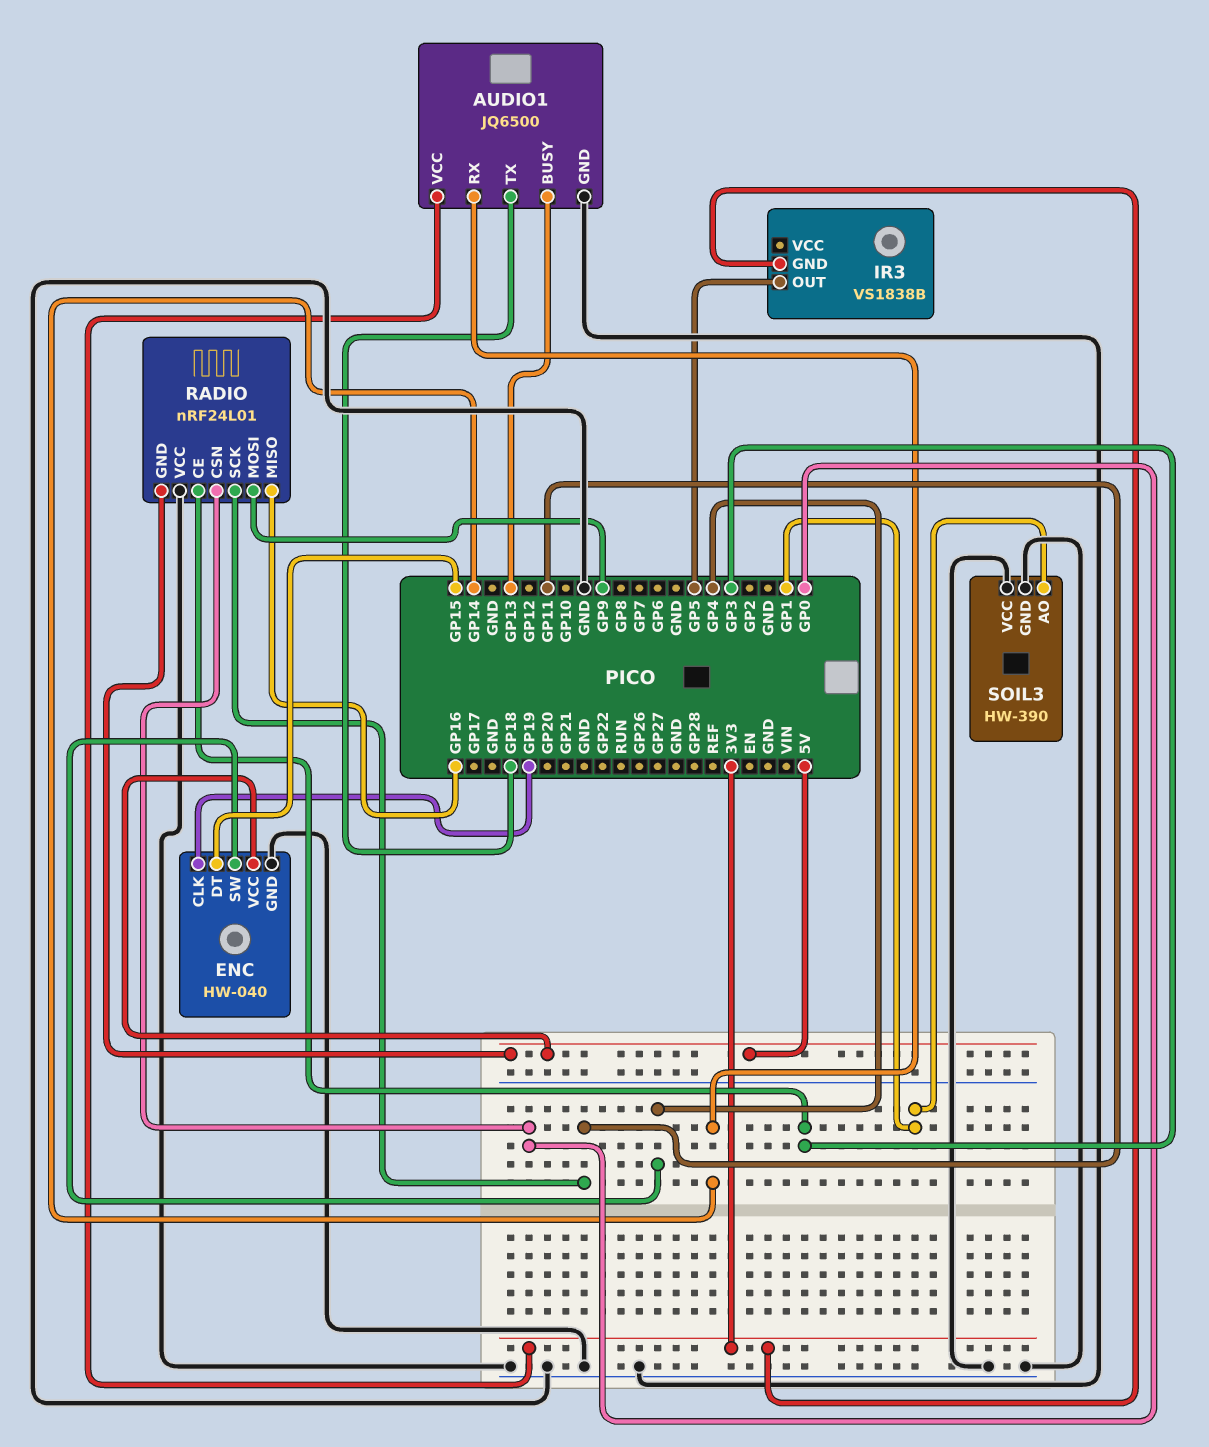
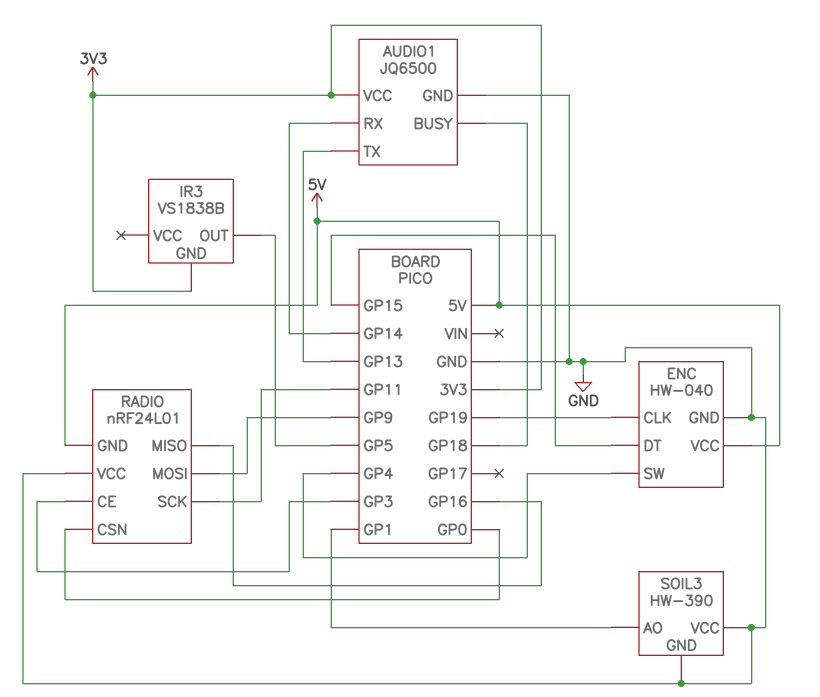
AUDIO1 pin BUSY: GP13 -> GP18
AUDIO1 pin TX: GP18 -> GP13

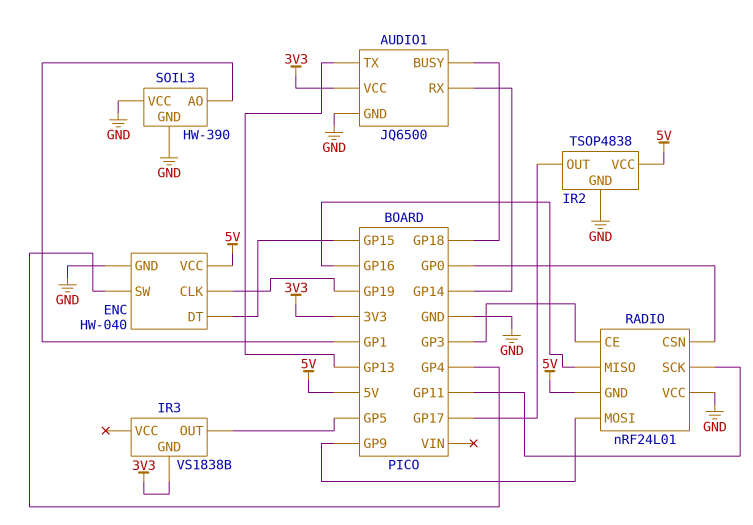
IR2: none -> TSOP4838
IR2 pin GND: none -> GND
IR2 pin OUT: none -> GP17
IR2 pin VCC: none -> 5V

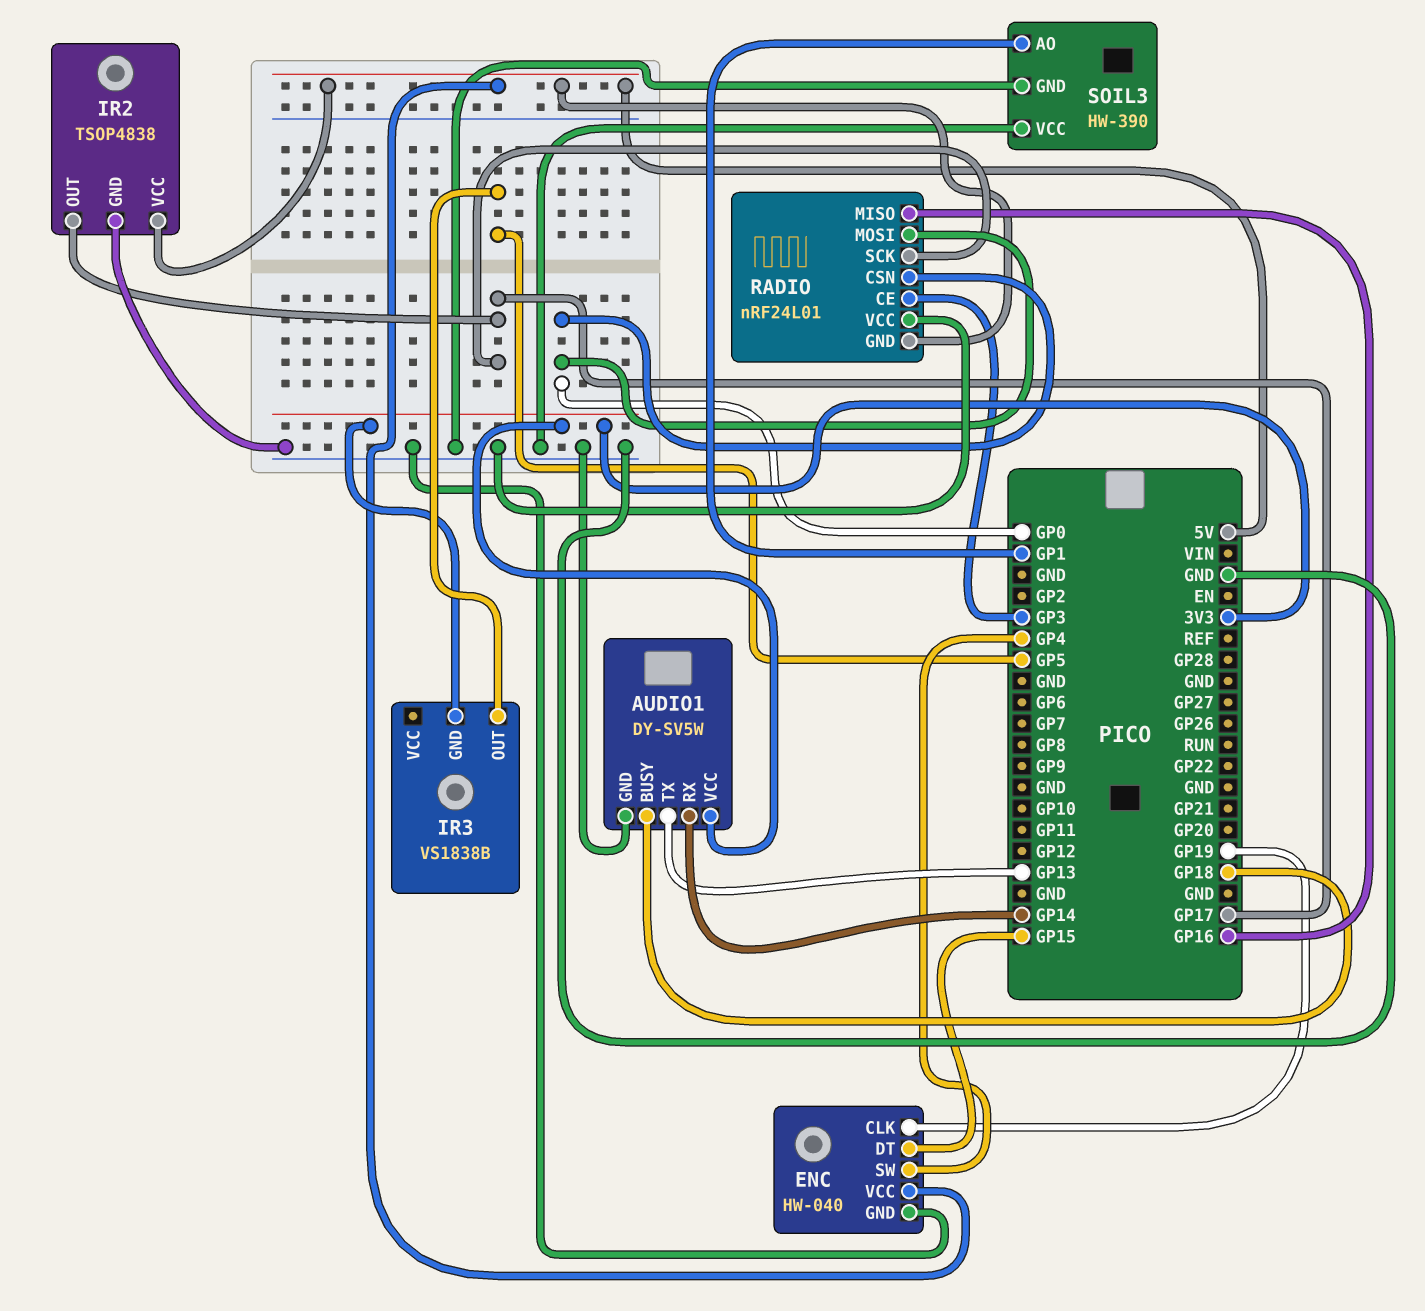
AUDIO1: JQ6500 -> DY-SV5W
RADIO pin MOSI: GP9 -> GP0
RADIO pin SCK: GP11 -> GP17

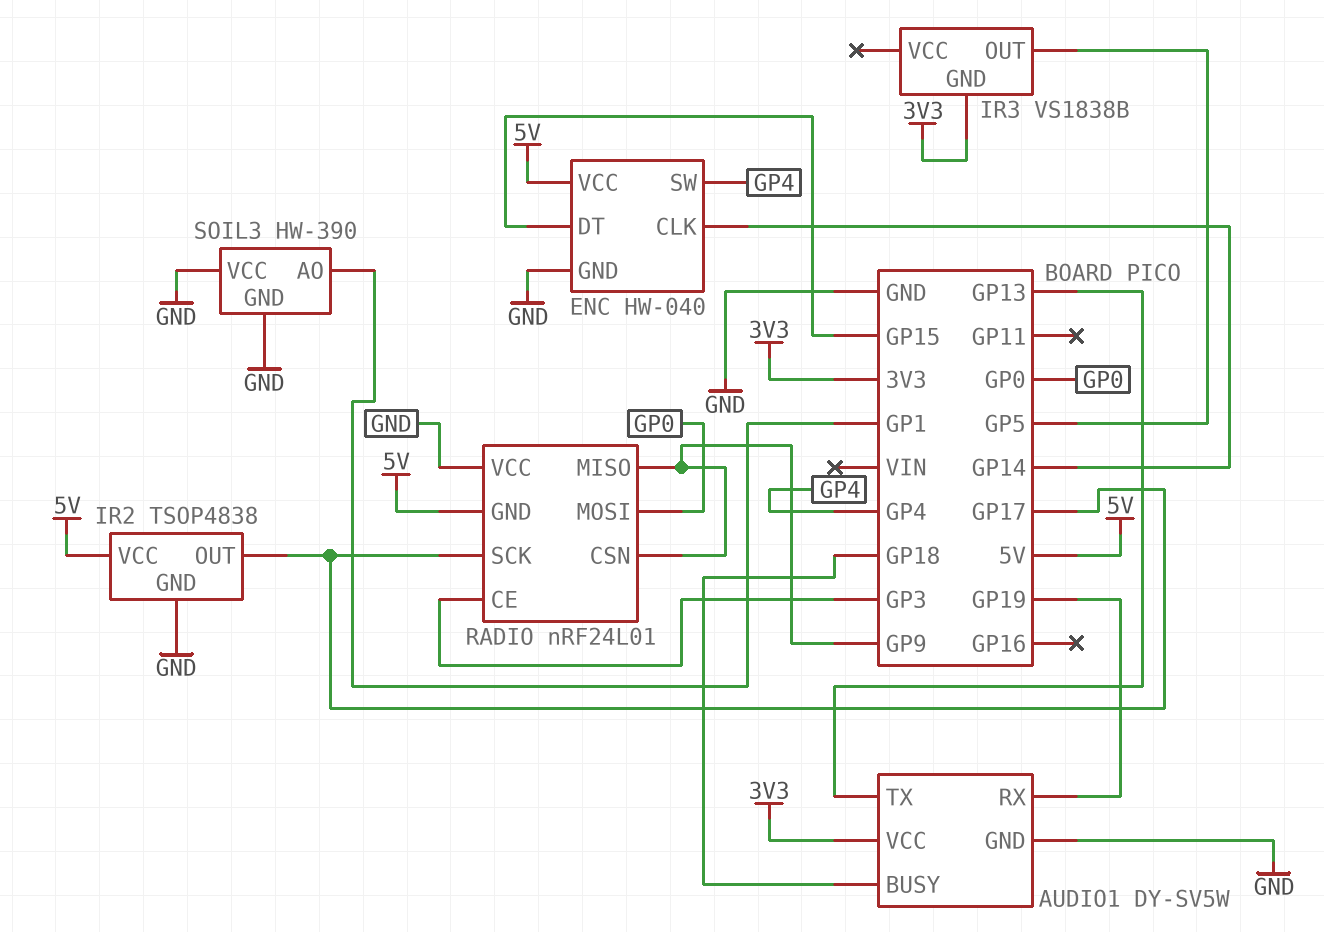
AUDIO1 pin RX: GP14 -> GP19
ENC pin CLK: GP19 -> GP14
RADIO pin CSN: GP0 -> GP9
RADIO pin MISO: GP16 -> GP9

